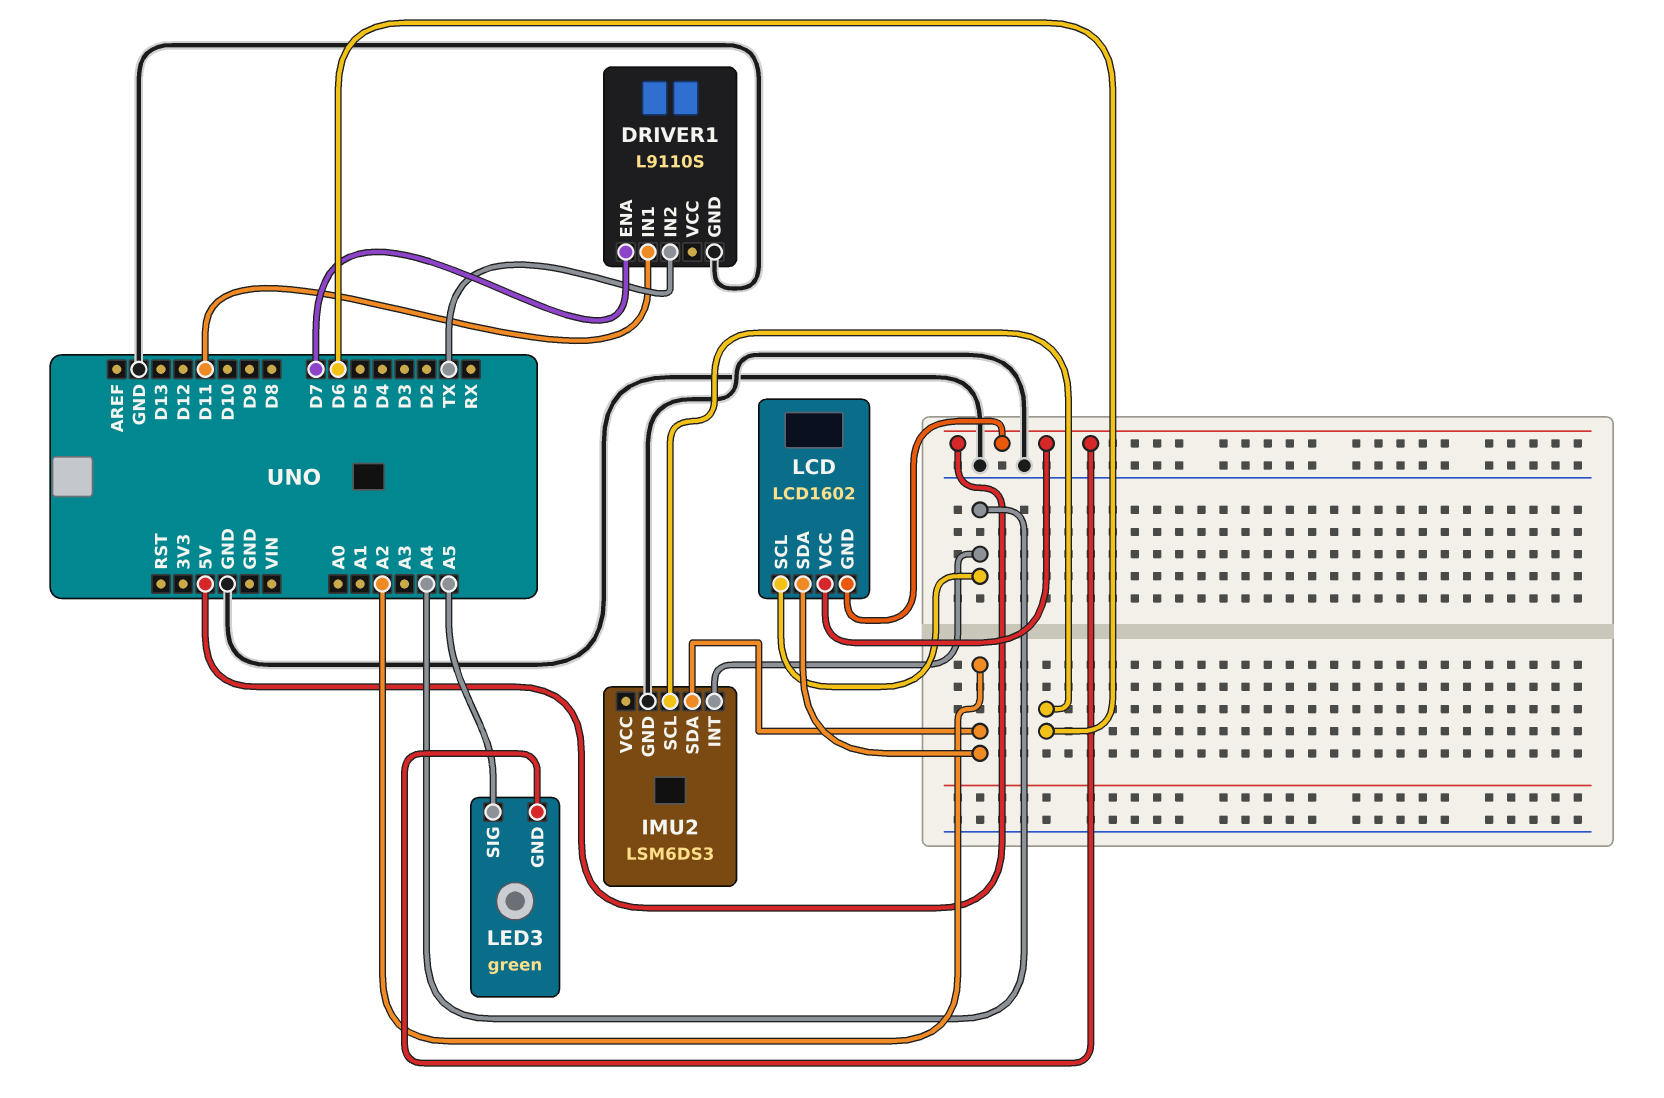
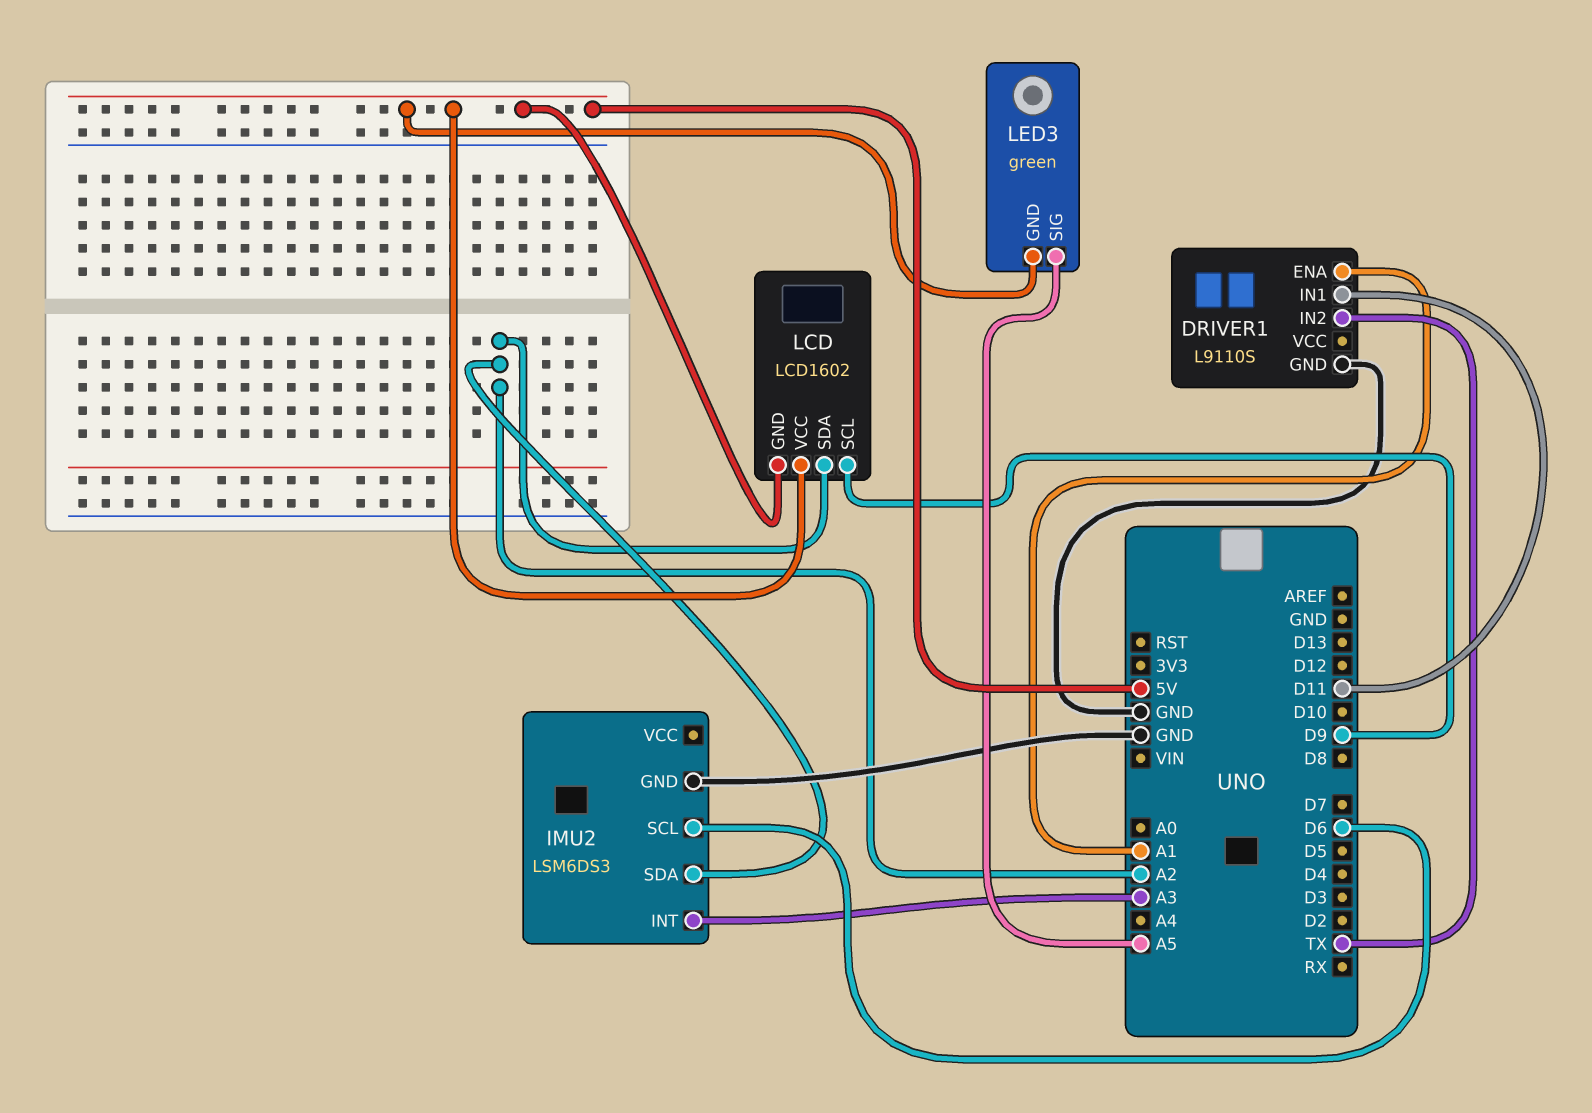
DRIVER1 pin ENA: D7 -> A1
IMU2 pin INT: A4 -> A3
LCD pin SCL: A4 -> D9

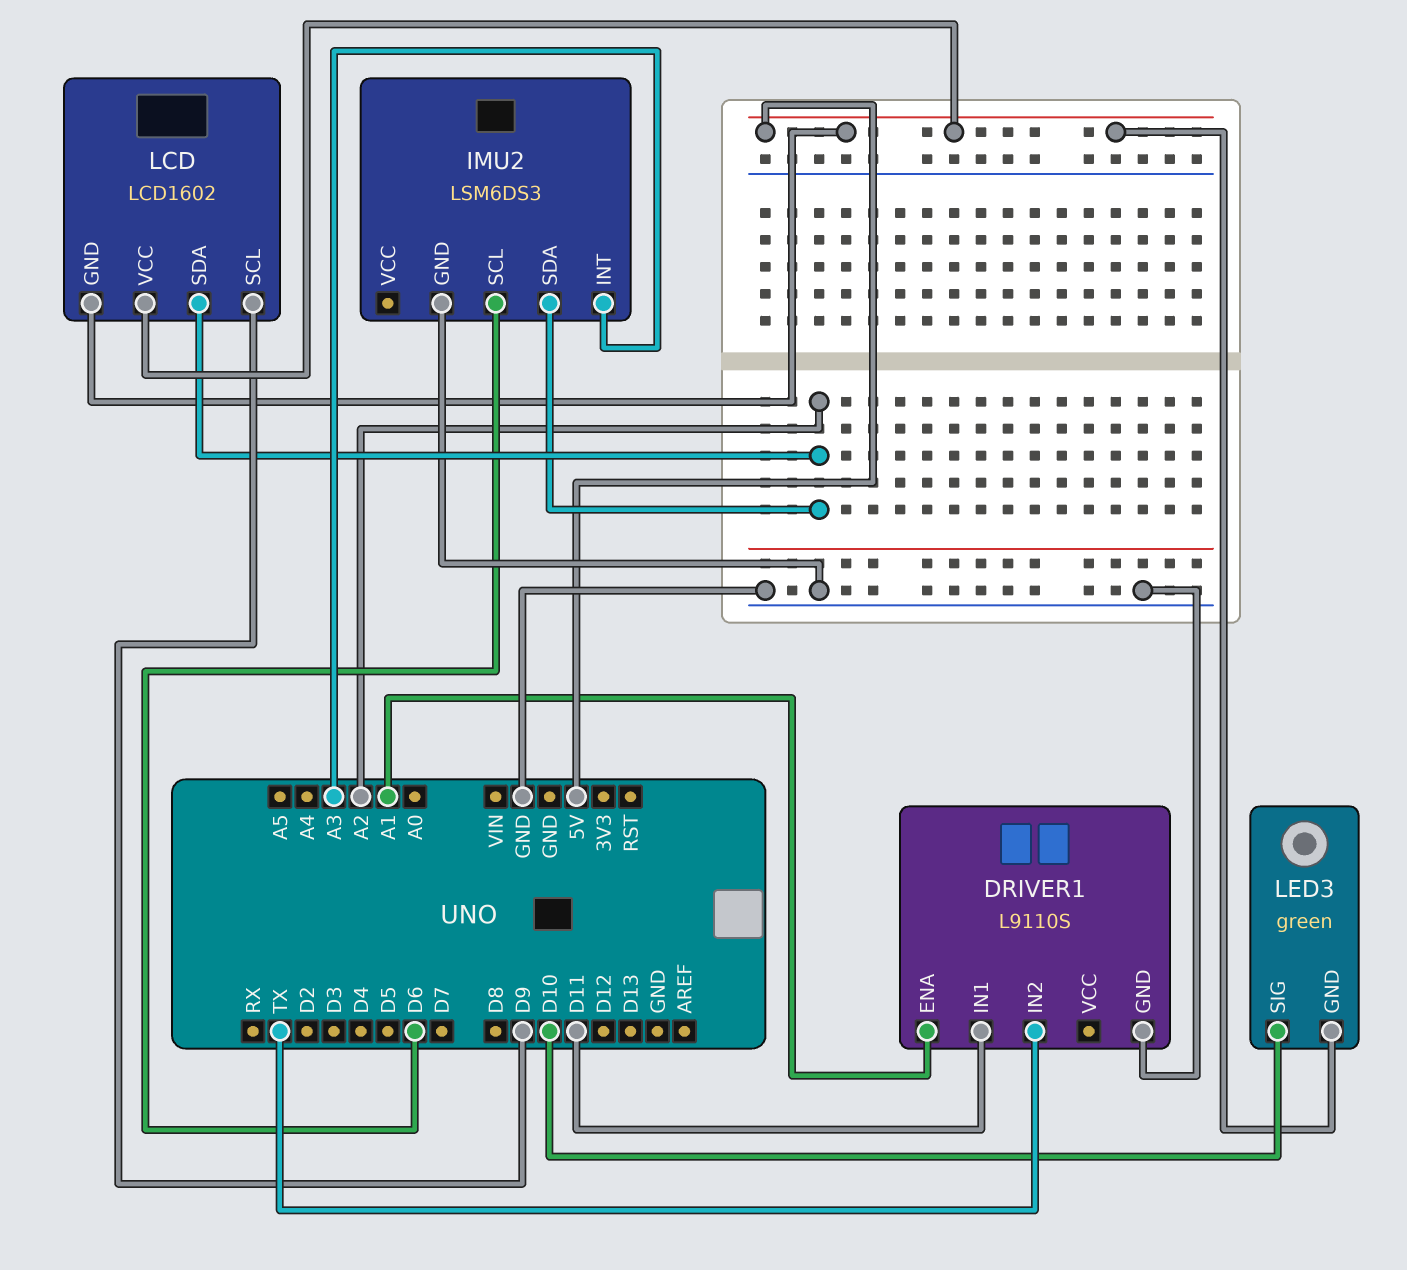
LED3 pin SIG: A5 -> D10

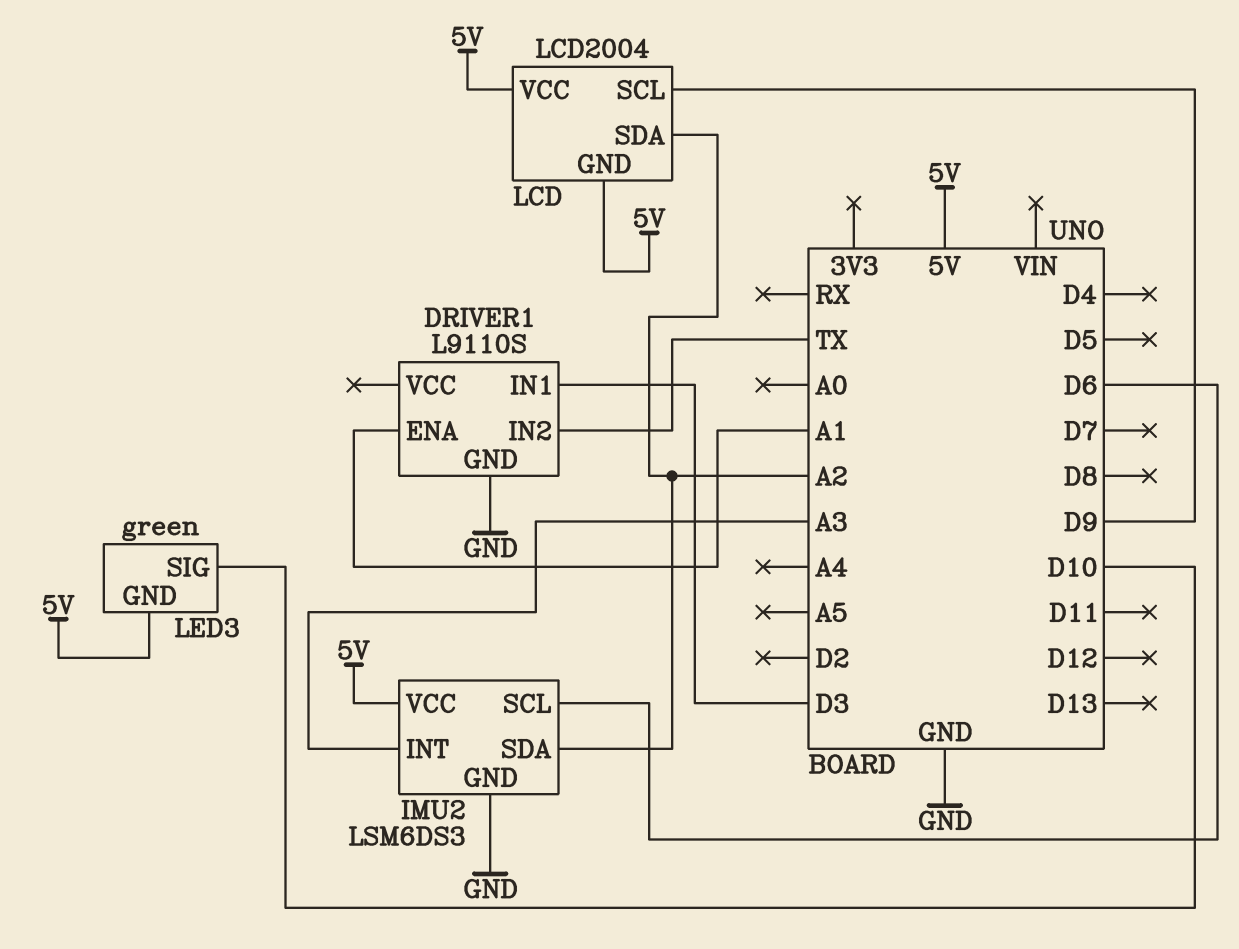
DRIVER1 pin IN1: D11 -> D3
IMU2 pin VCC: none -> 5V
LCD: LCD1602 -> LCD2004

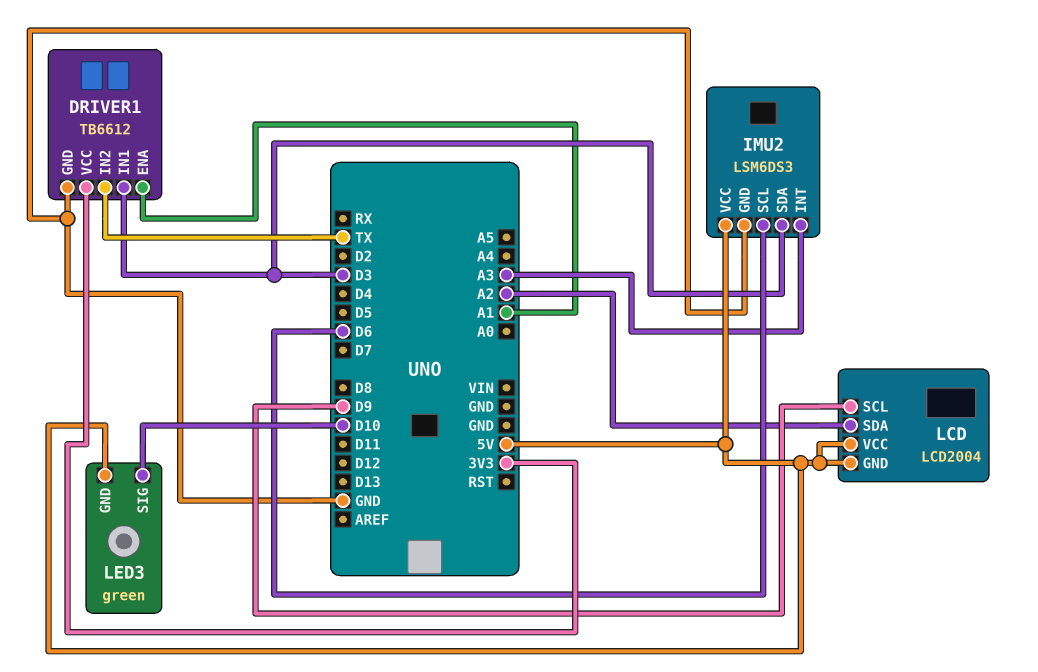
DRIVER1: L9110S -> TB6612
DRIVER1 pin VCC: none -> 3V3
IMU2 pin SDA: A2 -> D3

